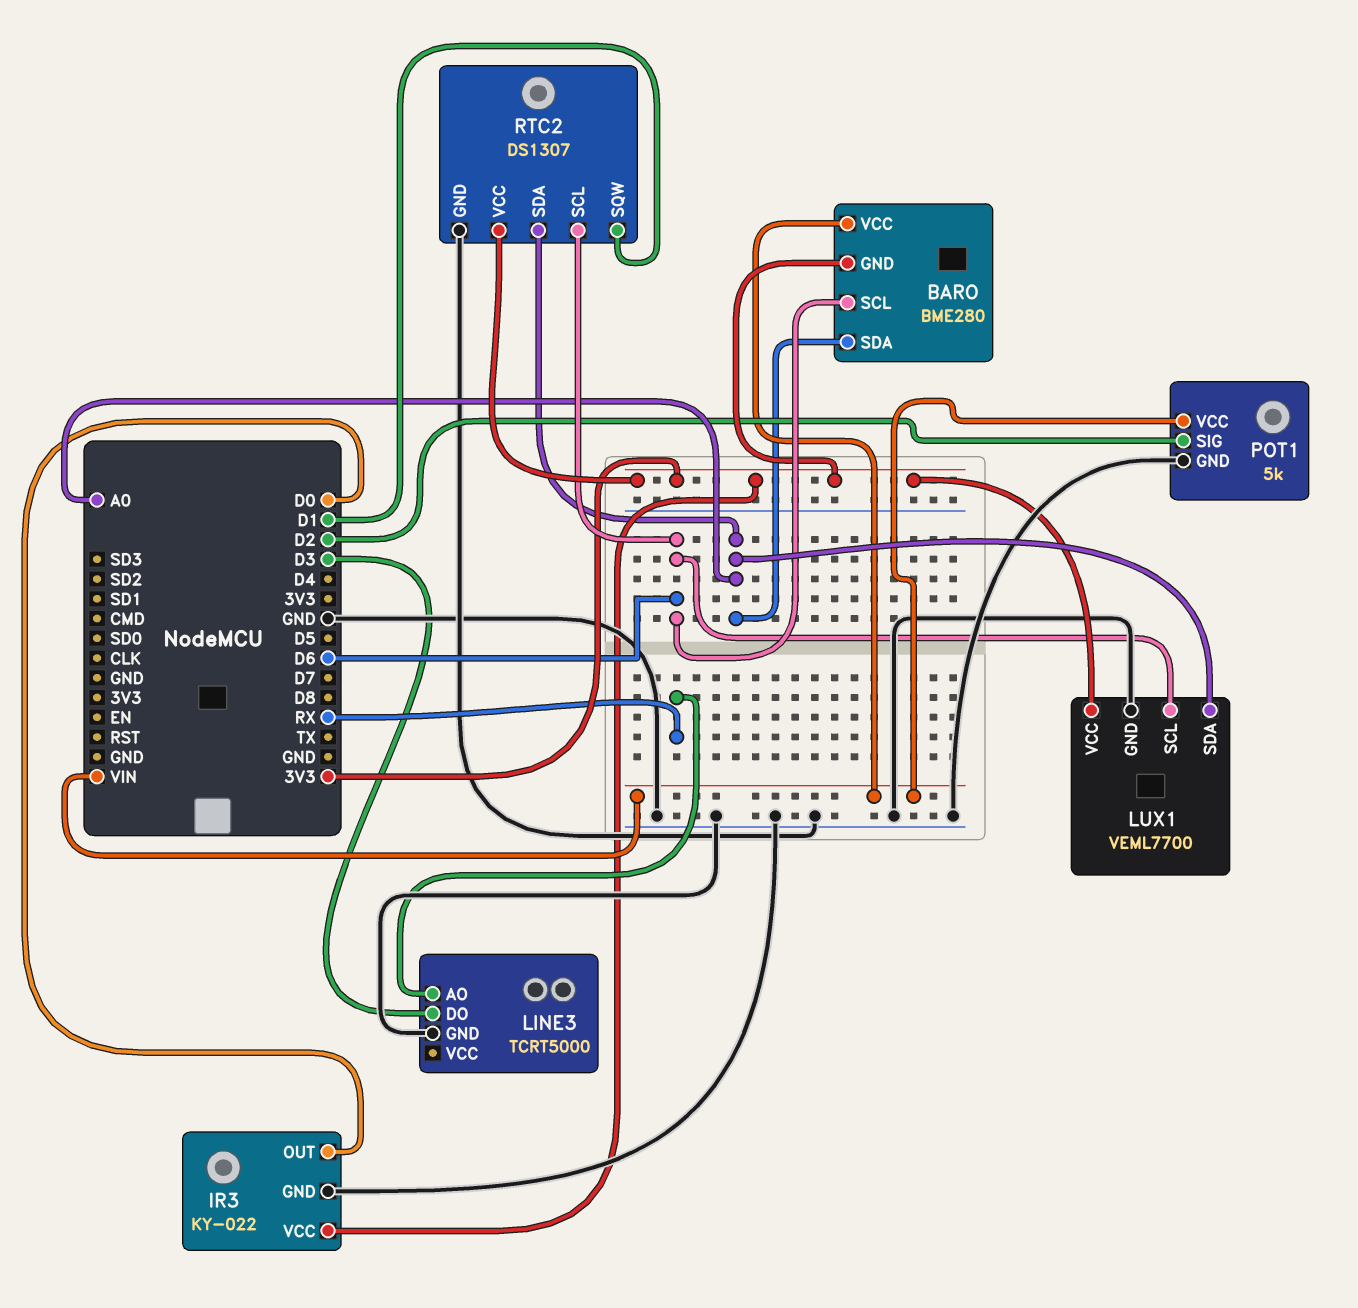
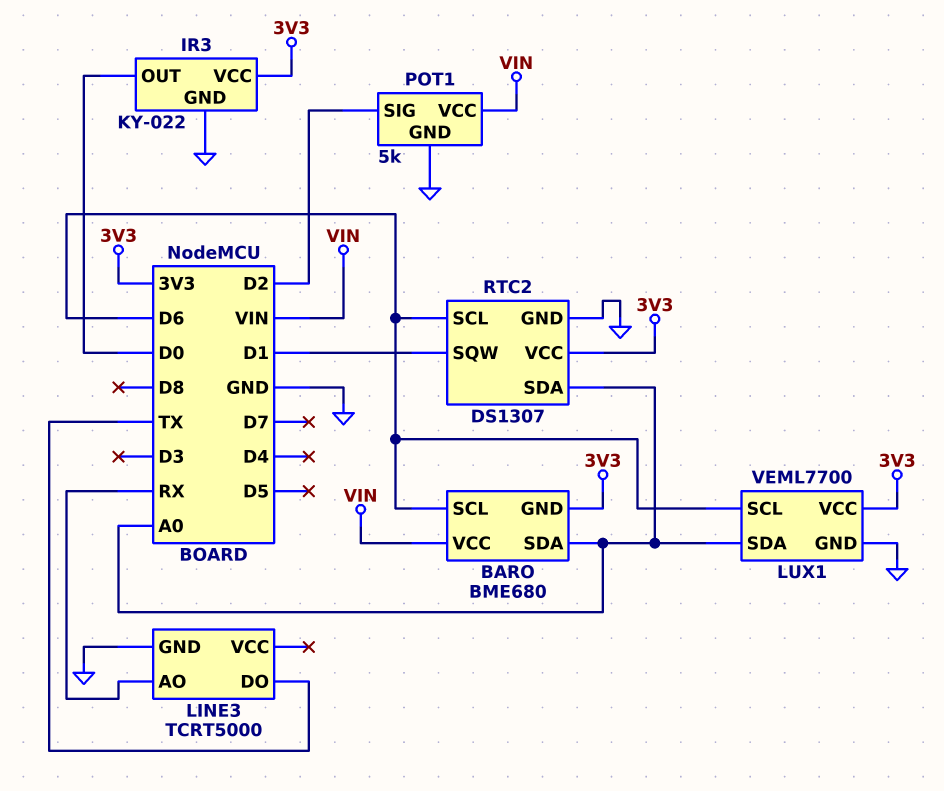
BARO: BME280 -> BME680
LINE3 pin DO: D3 -> TX

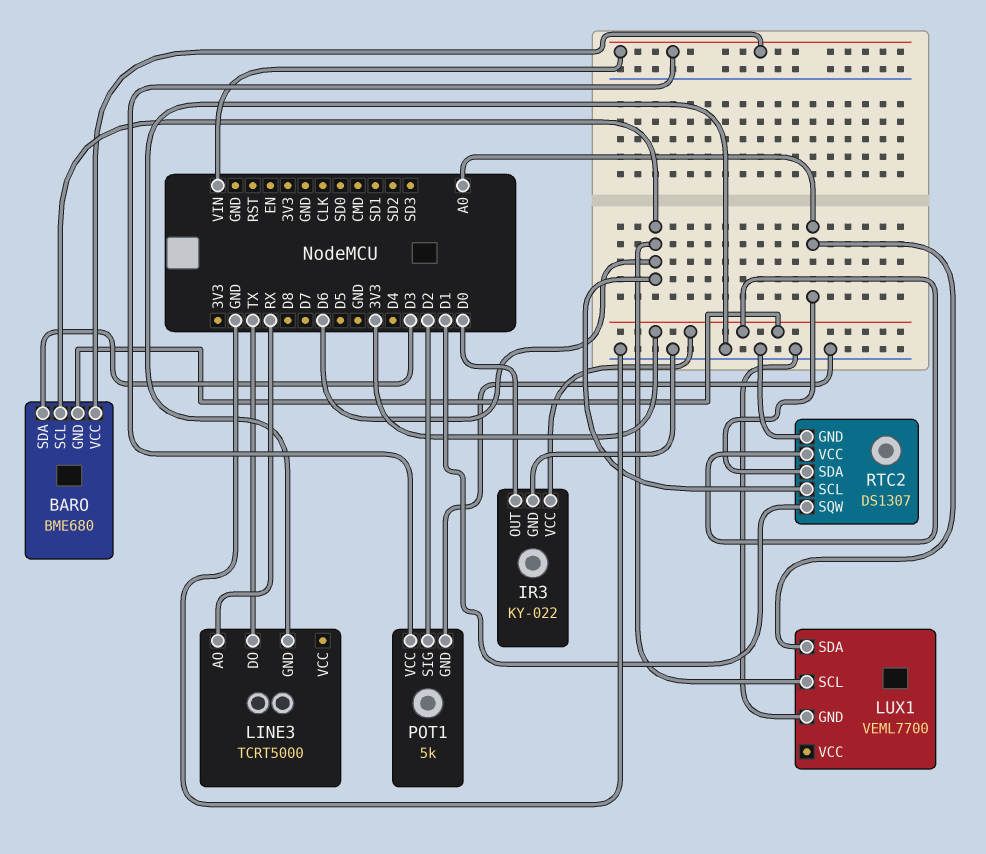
BARO pin SDA: A0 -> D3
LUX1 pin VCC: 3V3 -> none

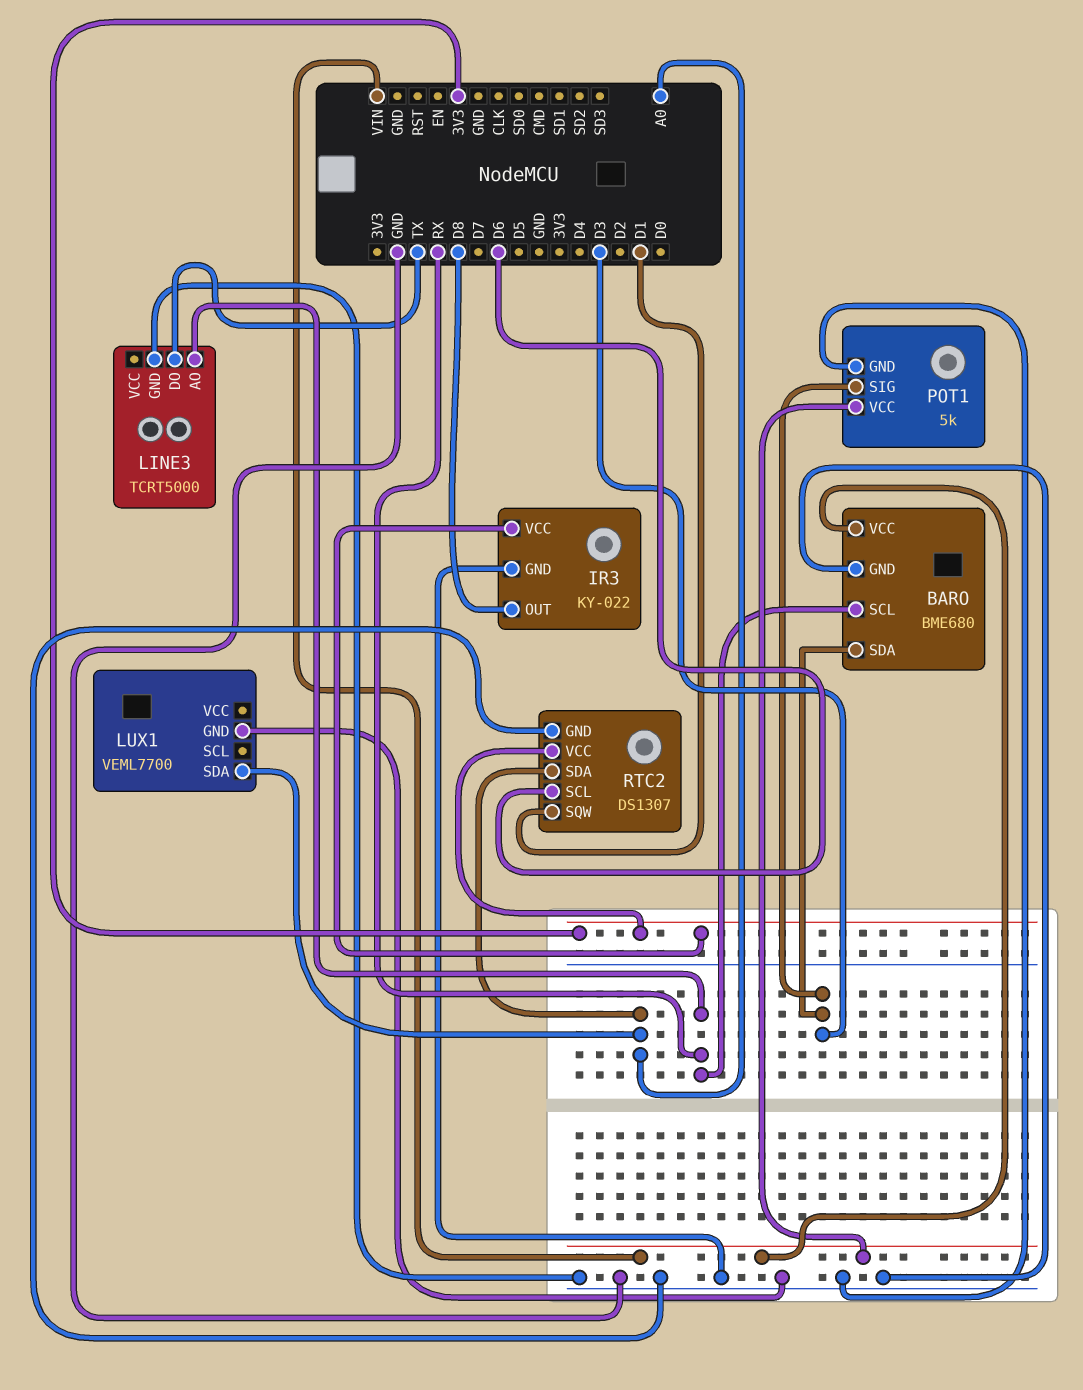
BARO pin GND: 3V3 -> GND
BARO pin SCL: D6 -> RX
IR3 pin OUT: D0 -> D8
LUX1 pin SCL: D6 -> none
POT1 pin SIG: D2 -> D3

